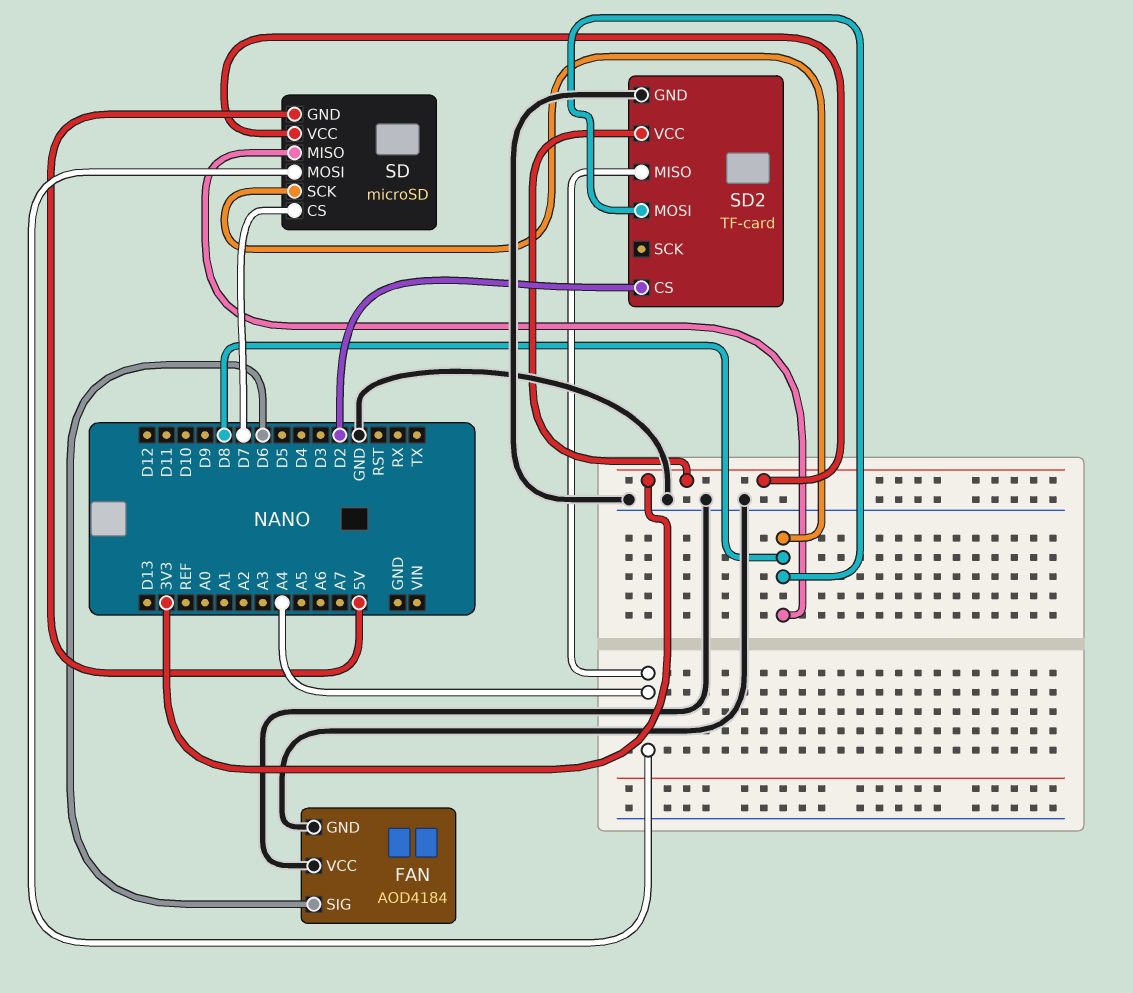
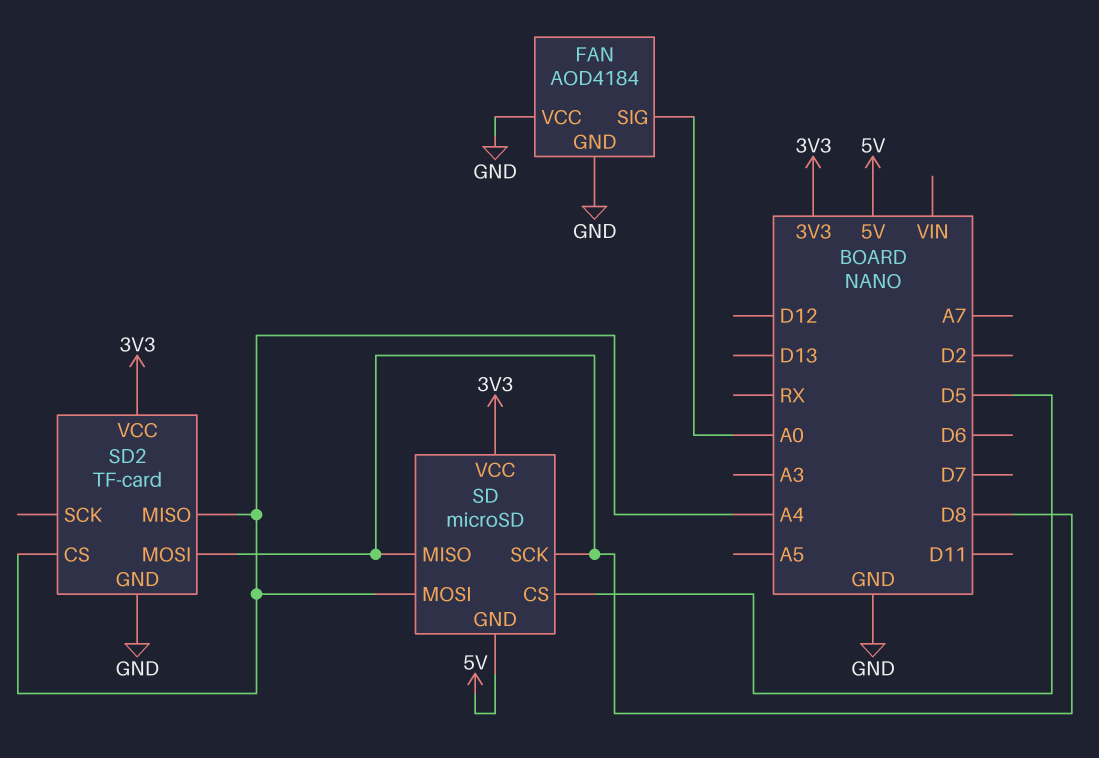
FAN pin SIG: D6 -> A0
SD pin CS: D7 -> D5
SD2 pin CS: D2 -> A4

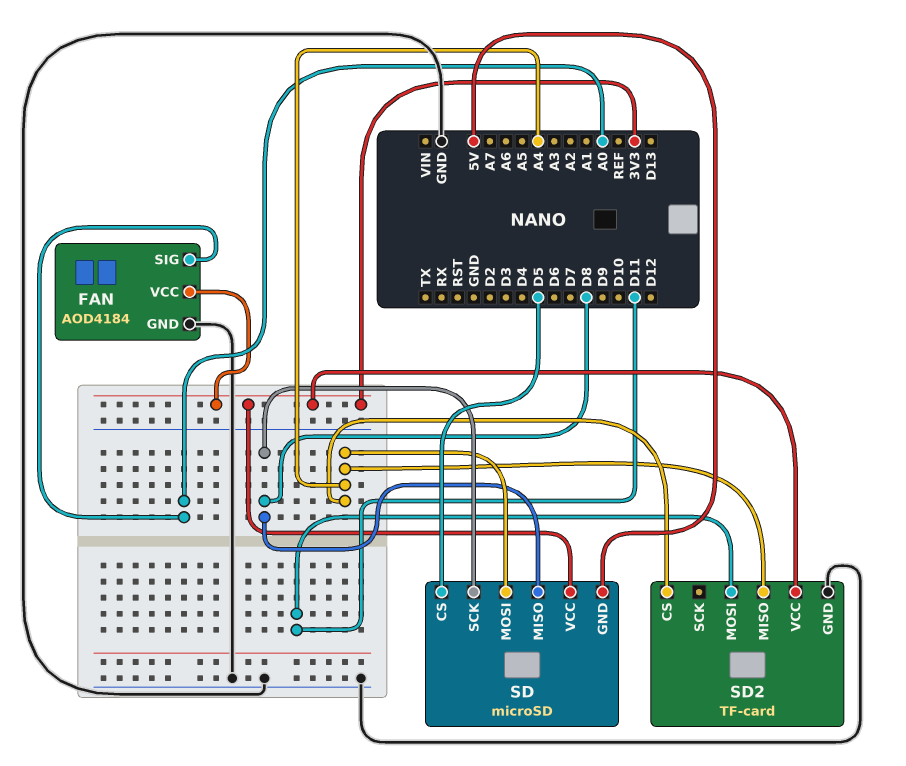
FAN pin VCC: GND -> 3V3
SD2 pin MOSI: D8 -> D11

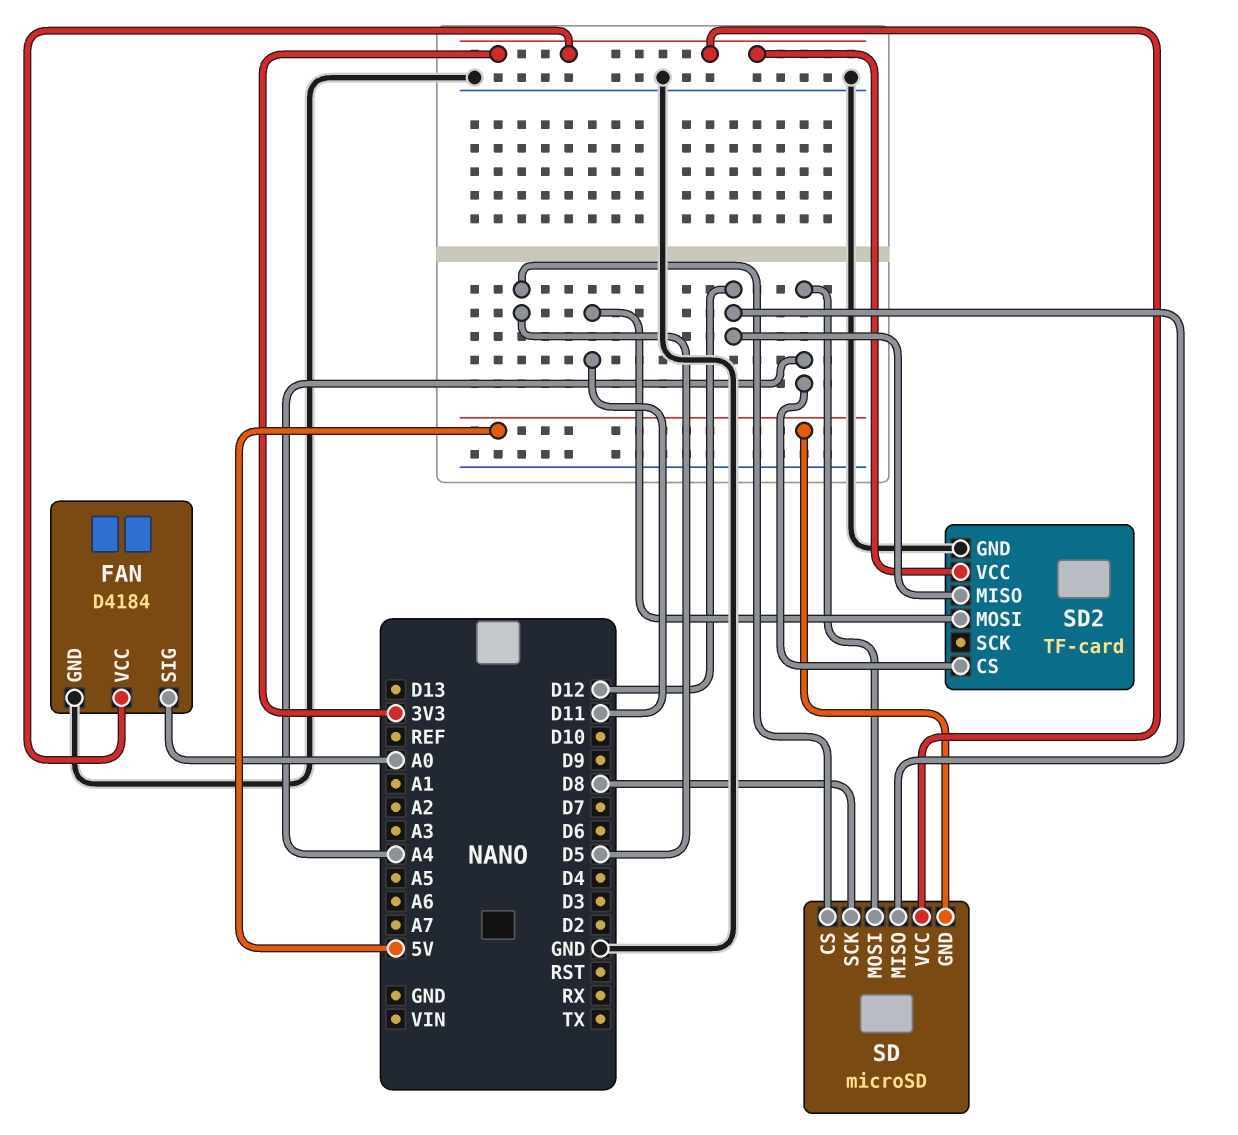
FAN: AOD4184 -> D4184
SD pin MISO: D8 -> D12
SD2 pin MISO: A4 -> D12

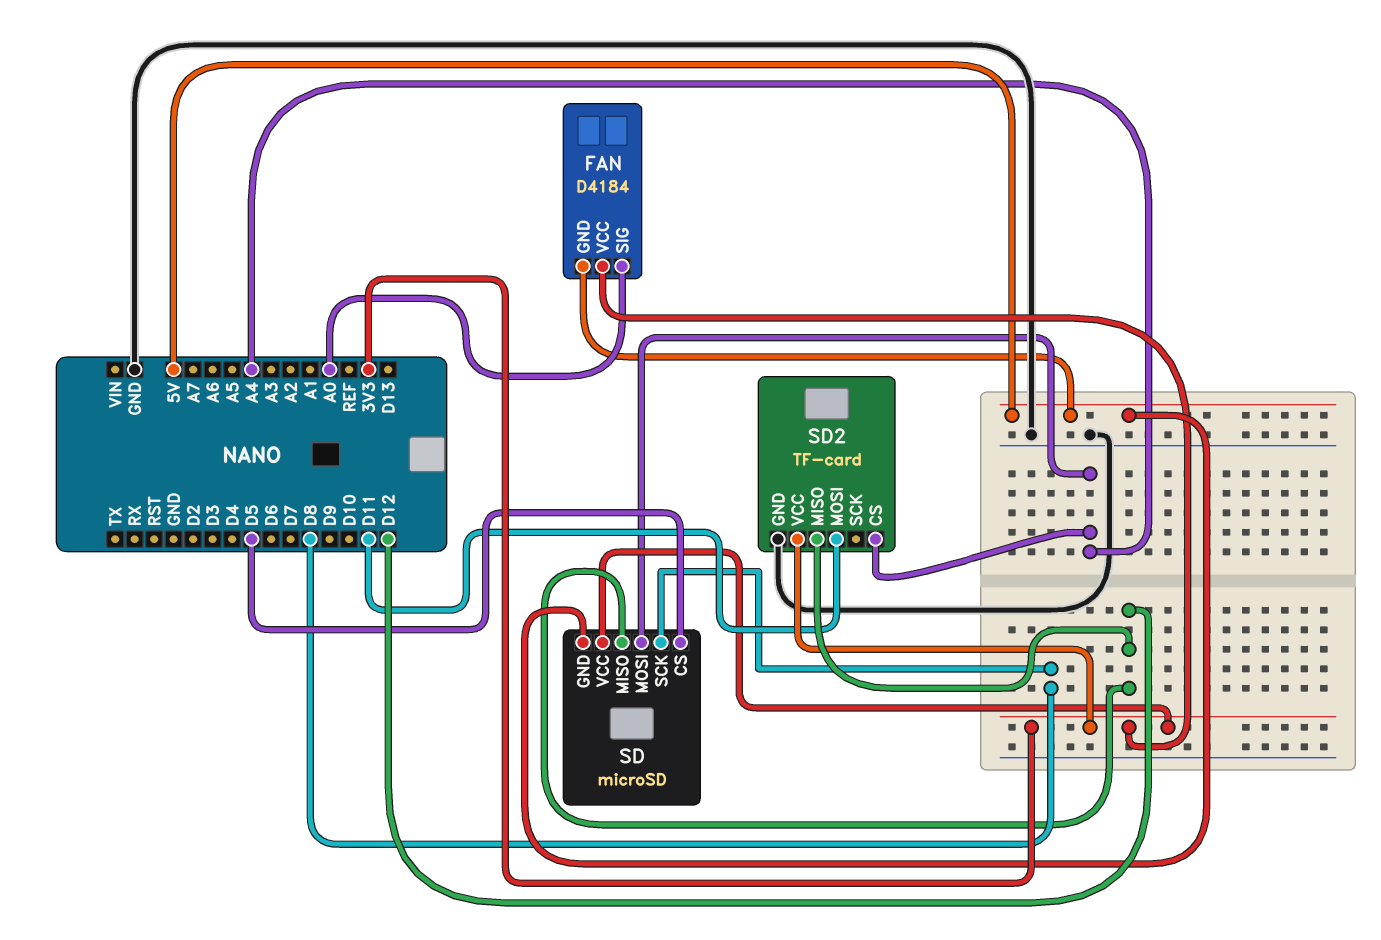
FAN pin GND: GND -> 5V

